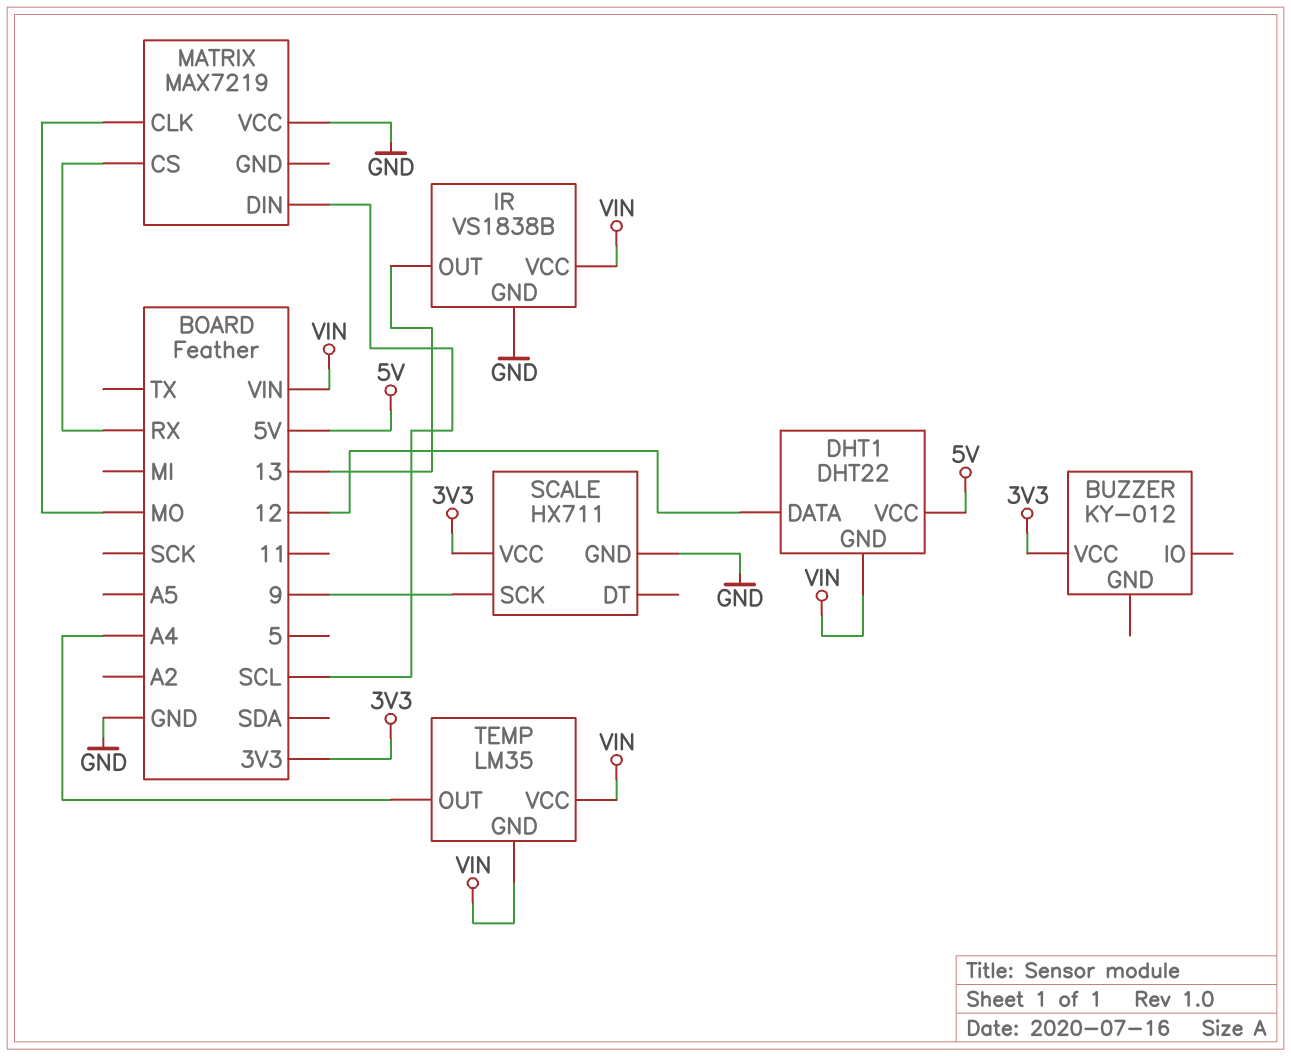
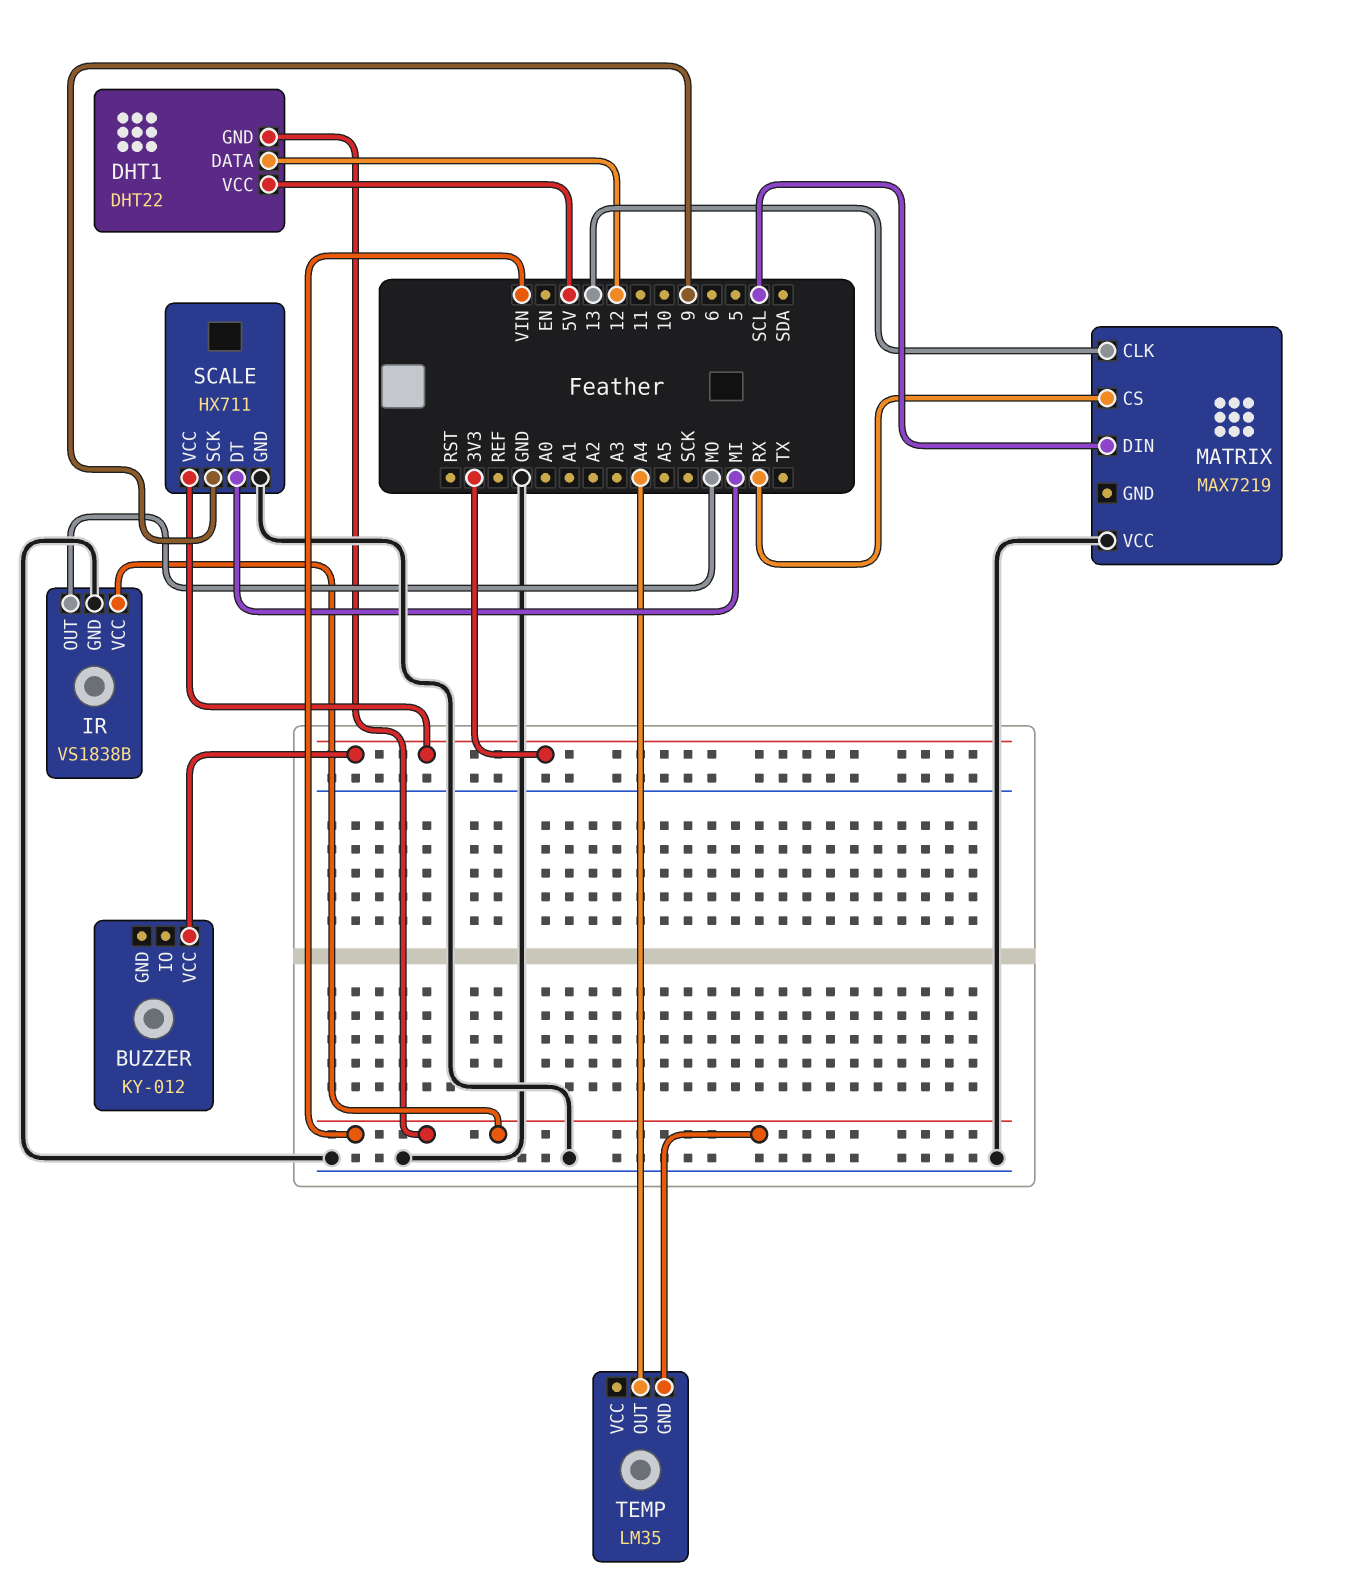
IR pin OUT: 13 -> MO
MATRIX pin CLK: MO -> 13
SCALE pin DT: none -> MI
TEMP pin VCC: VIN -> none

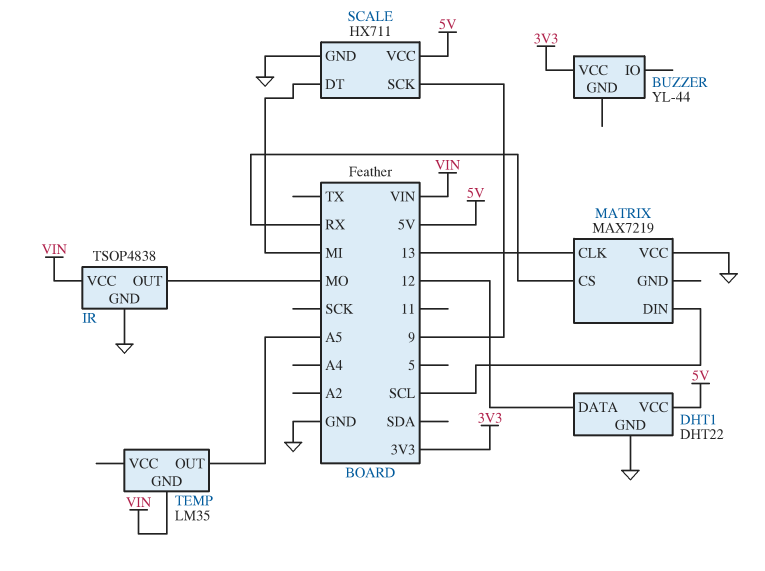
BUZZER: KY-012 -> YL-44
DHT1 pin GND: VIN -> GND
IR: VS1838B -> TSOP4838
SCALE pin VCC: 3V3 -> 5V
TEMP pin OUT: A4 -> A5

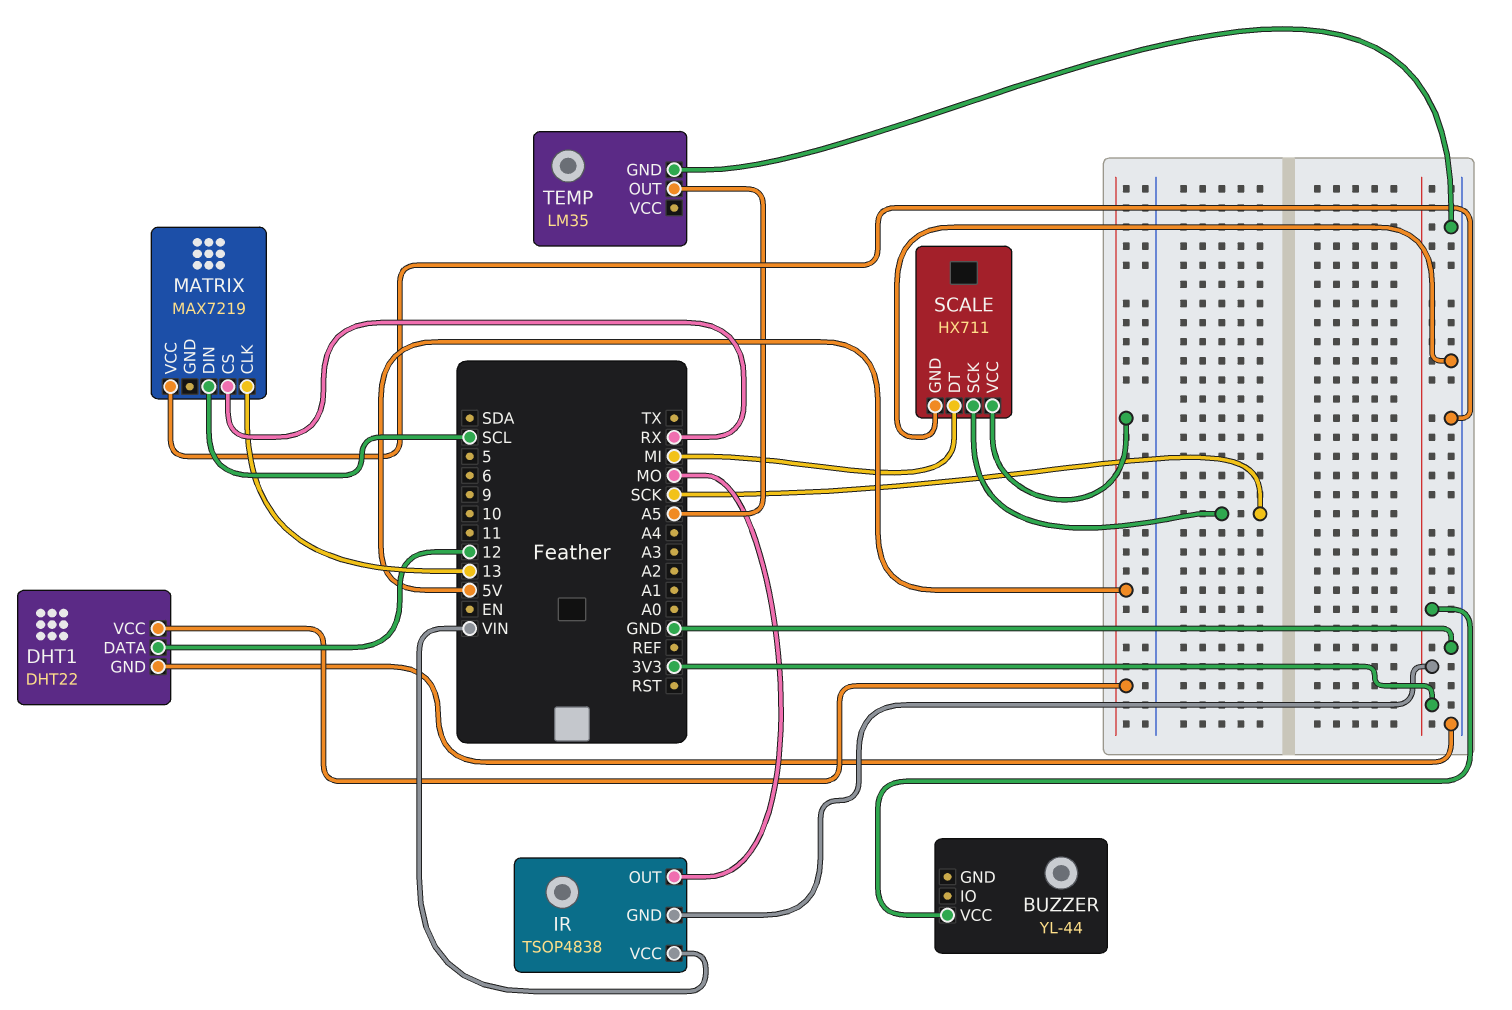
IR pin GND: GND -> 3V3
SCALE pin SCK: 9 -> SCK
TEMP pin GND: VIN -> GND

